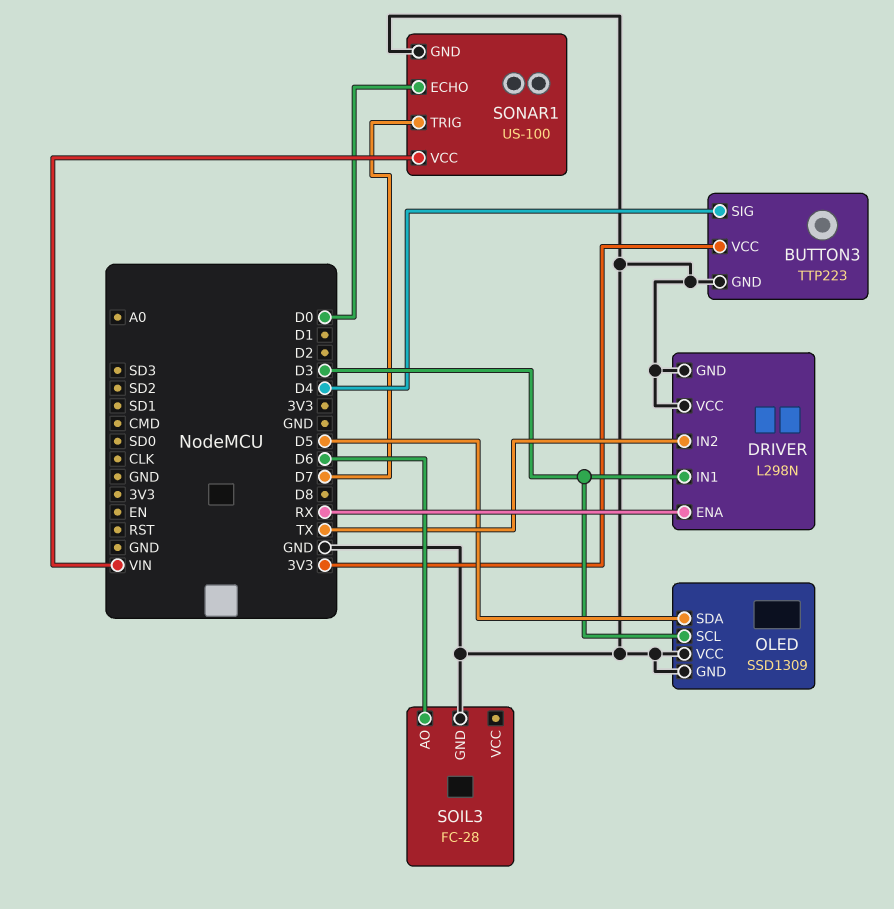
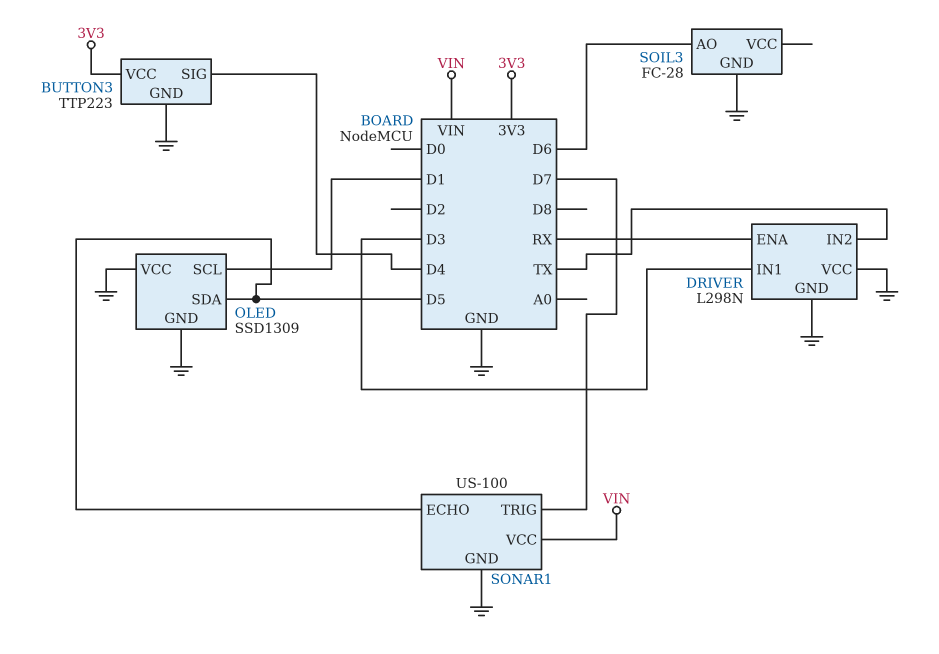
OLED pin SCL: D3 -> D1
SONAR1 pin ECHO: D0 -> D5

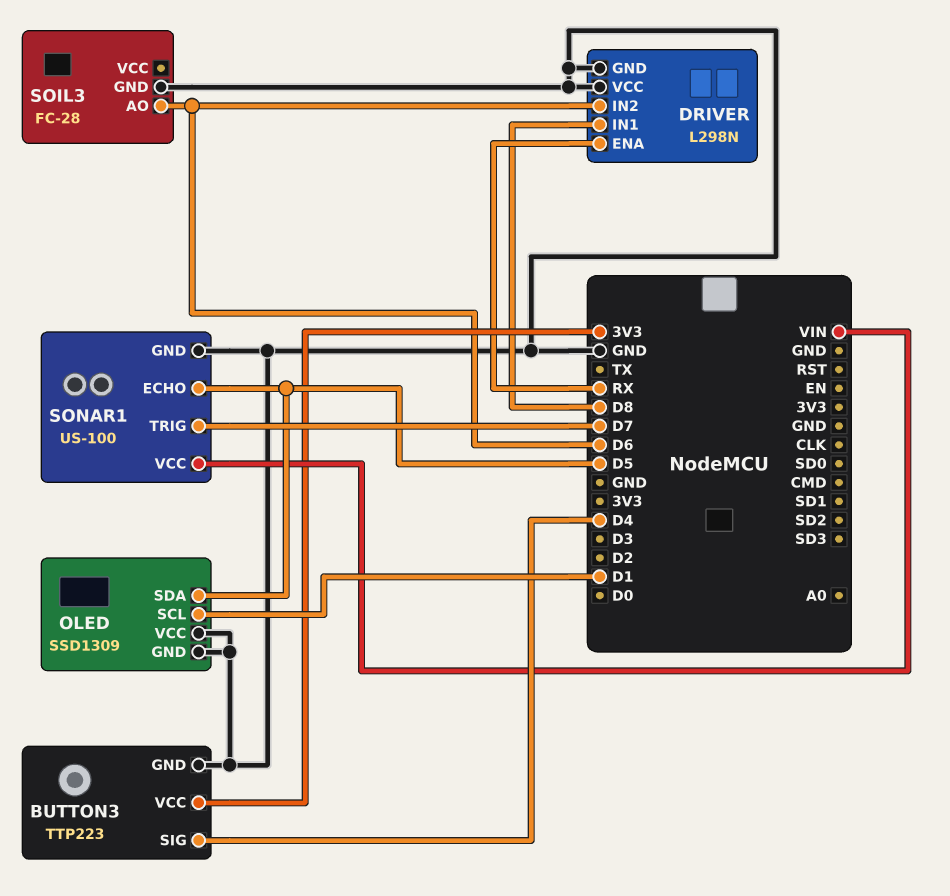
DRIVER pin IN1: D3 -> D8
DRIVER pin IN2: TX -> D6

